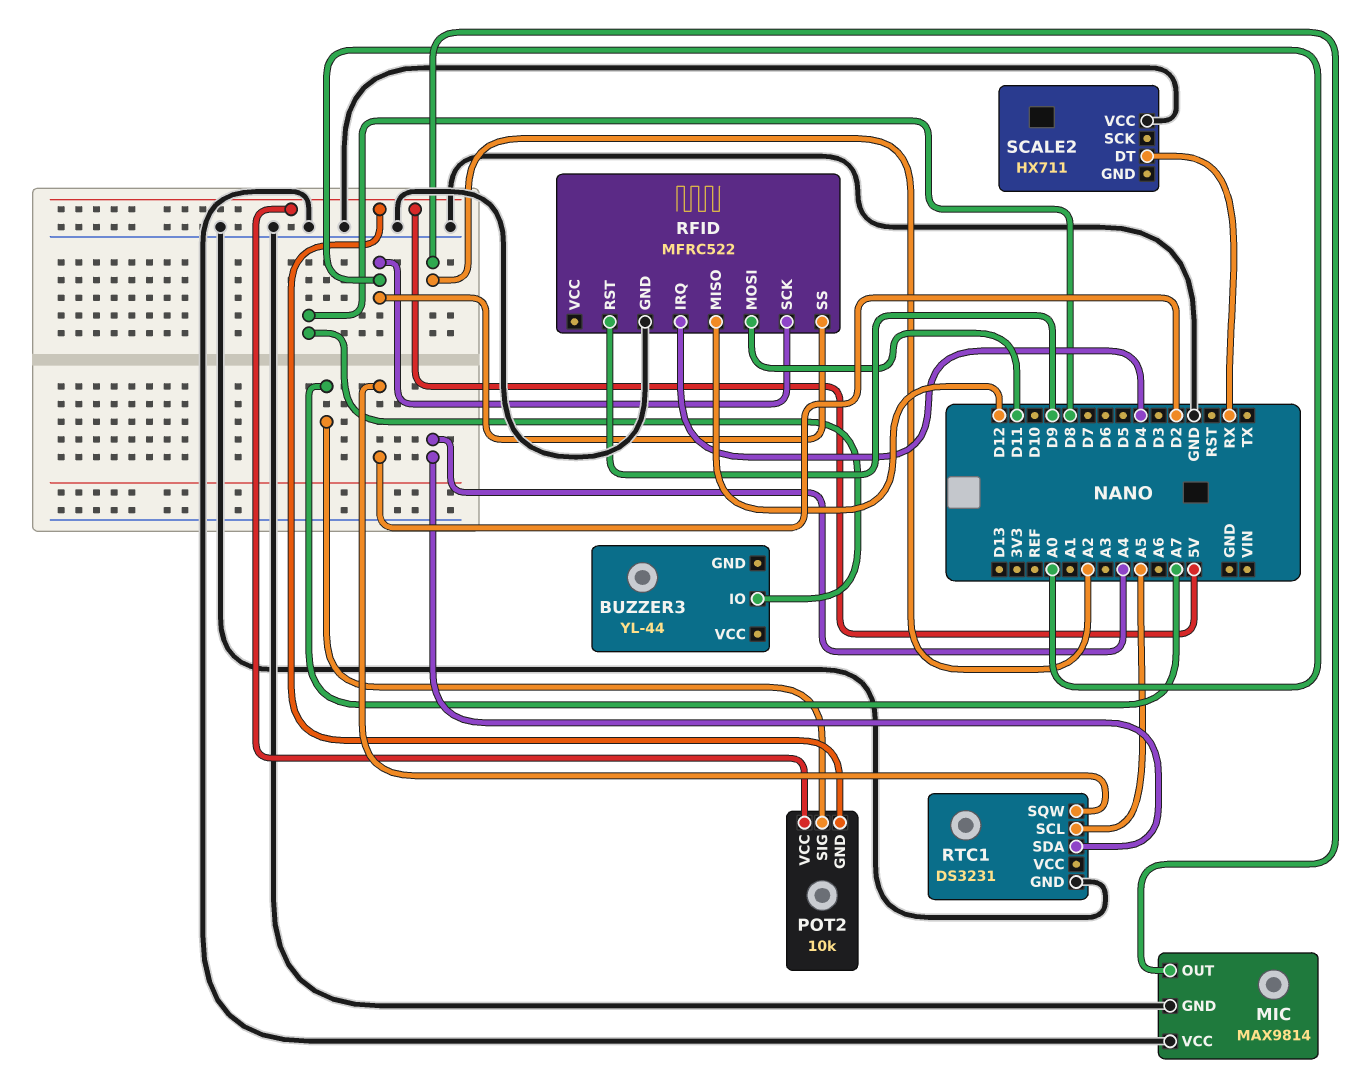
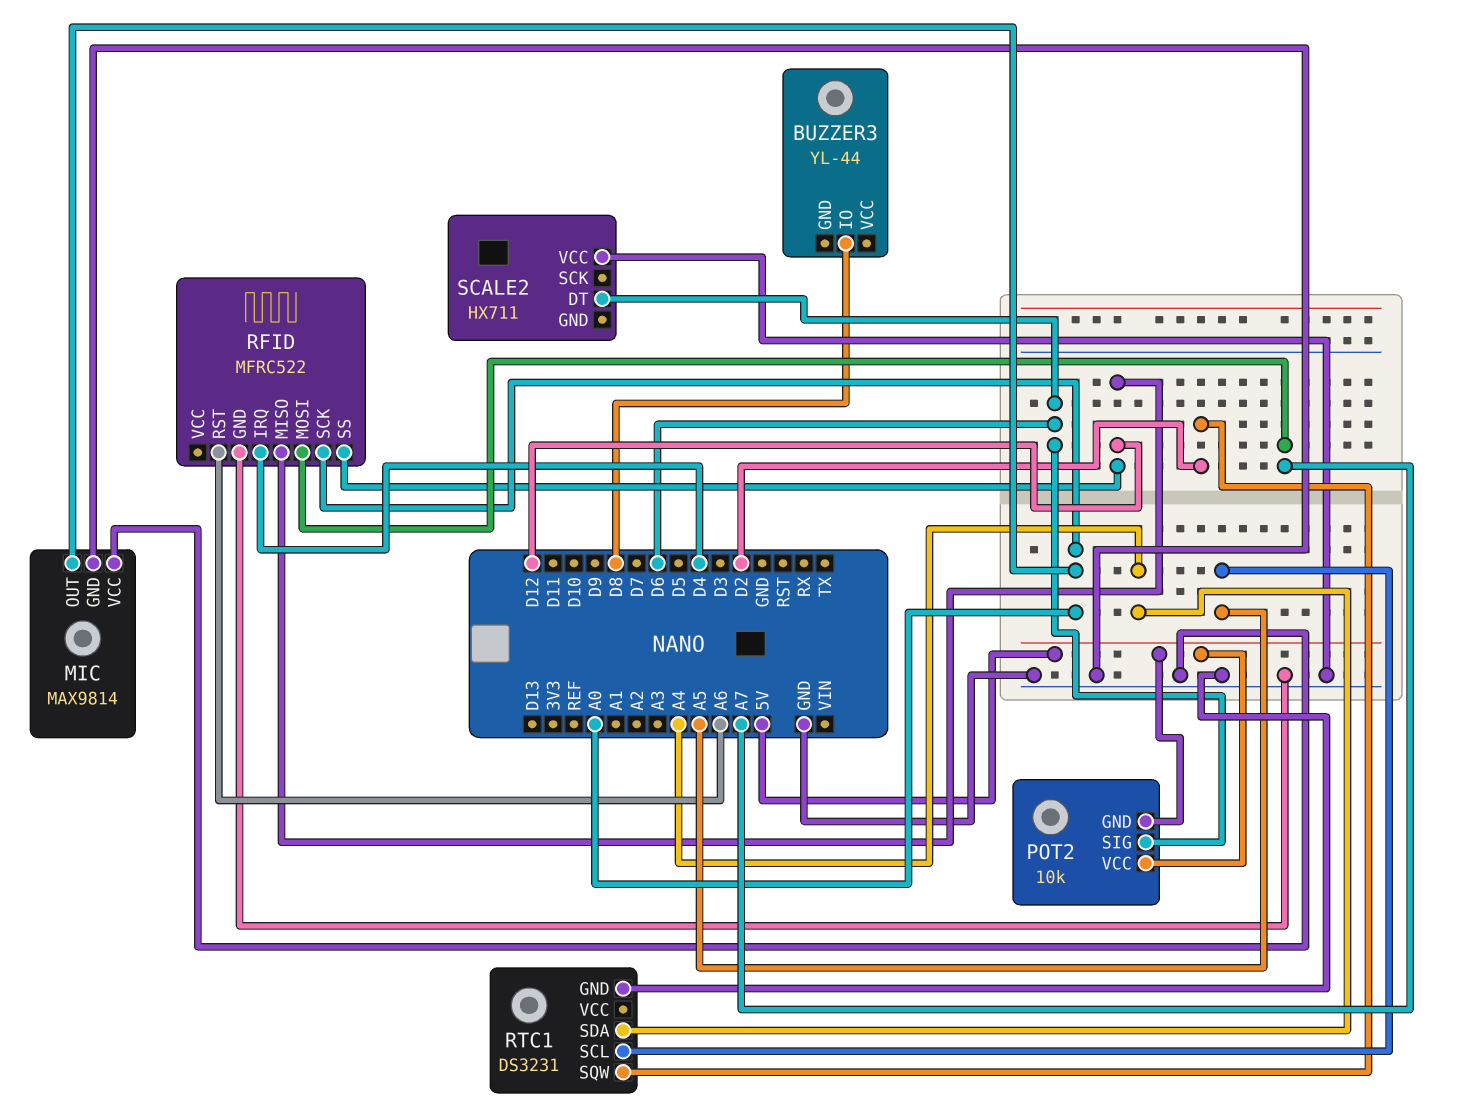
MIC pin OUT: A2 -> A0
POT2 pin SIG: A7 -> D6
RFID pin MOSI: D11 -> A7
RFID pin RST: D9 -> A6
RFID pin SS: A0 -> D12
SCALE2 pin DT: RX -> D6

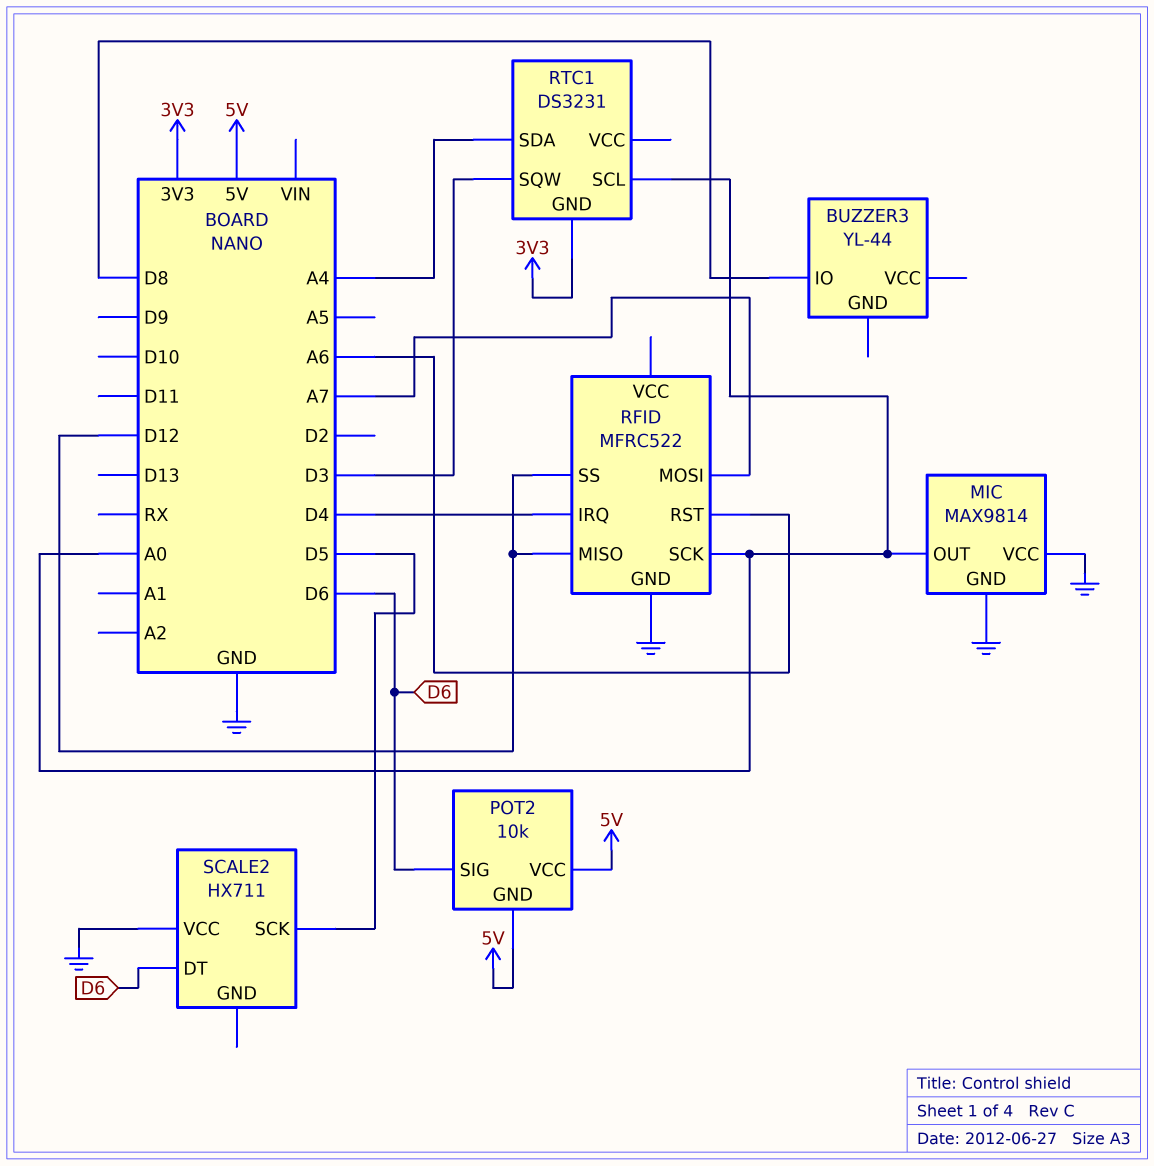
RTC1 pin GND: GND -> 3V3
RTC1 pin SCL: A5 -> A0
RTC1 pin SQW: D2 -> D3
SCALE2 pin SCK: none -> D5

